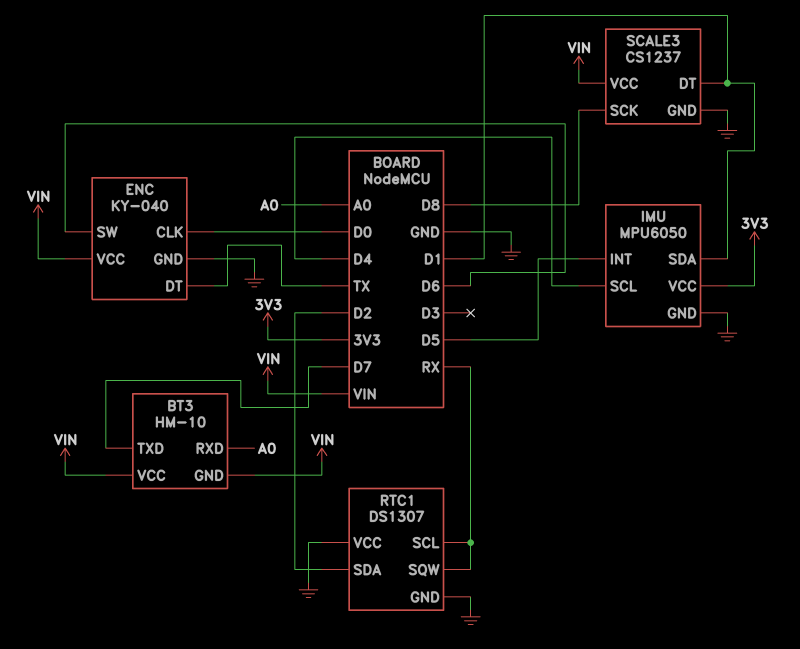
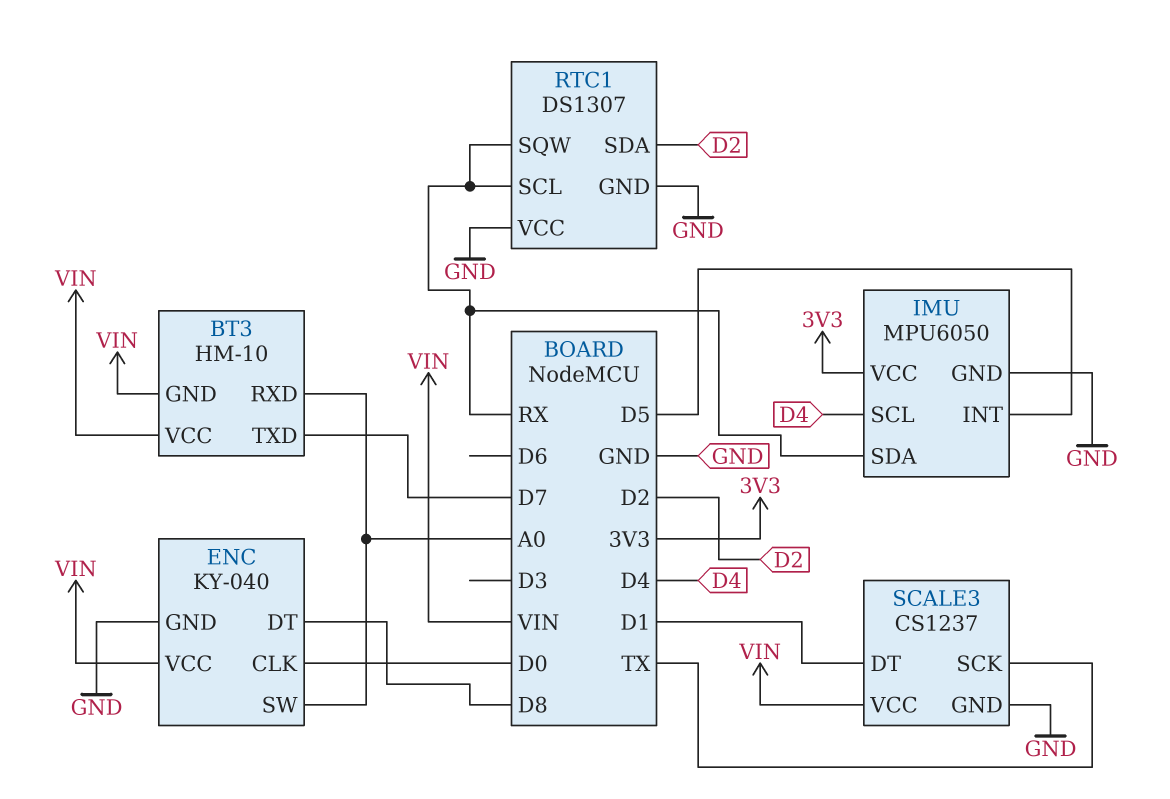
ENC pin DT: TX -> D8
ENC pin SW: D6 -> A0
IMU pin SDA: D1 -> RX
SCALE3 pin SCK: D8 -> TX

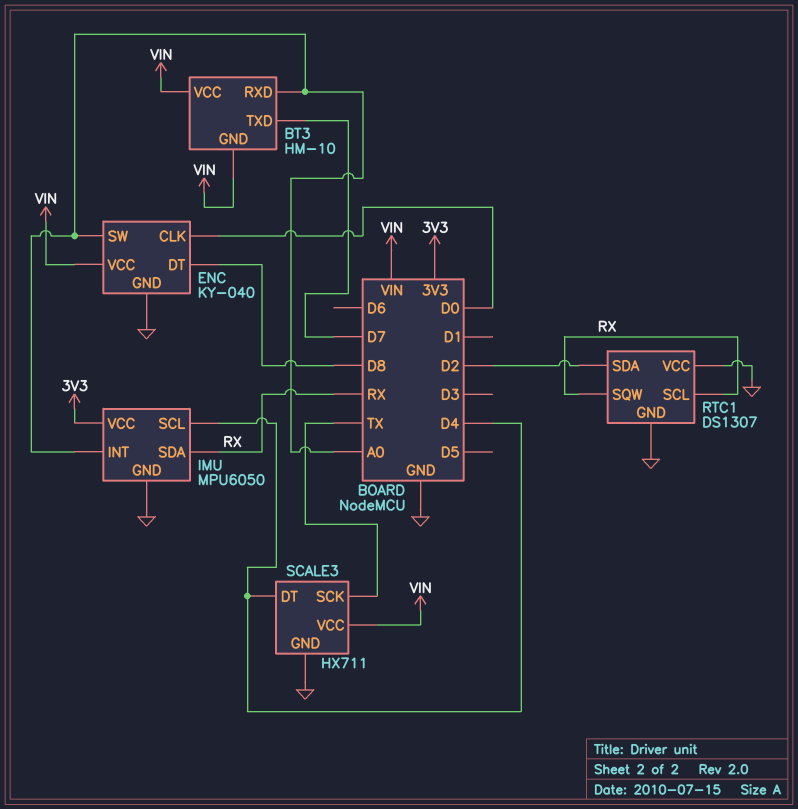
IMU pin INT: D5 -> A0
SCALE3: CS1237 -> HX711
SCALE3 pin DT: D1 -> D4

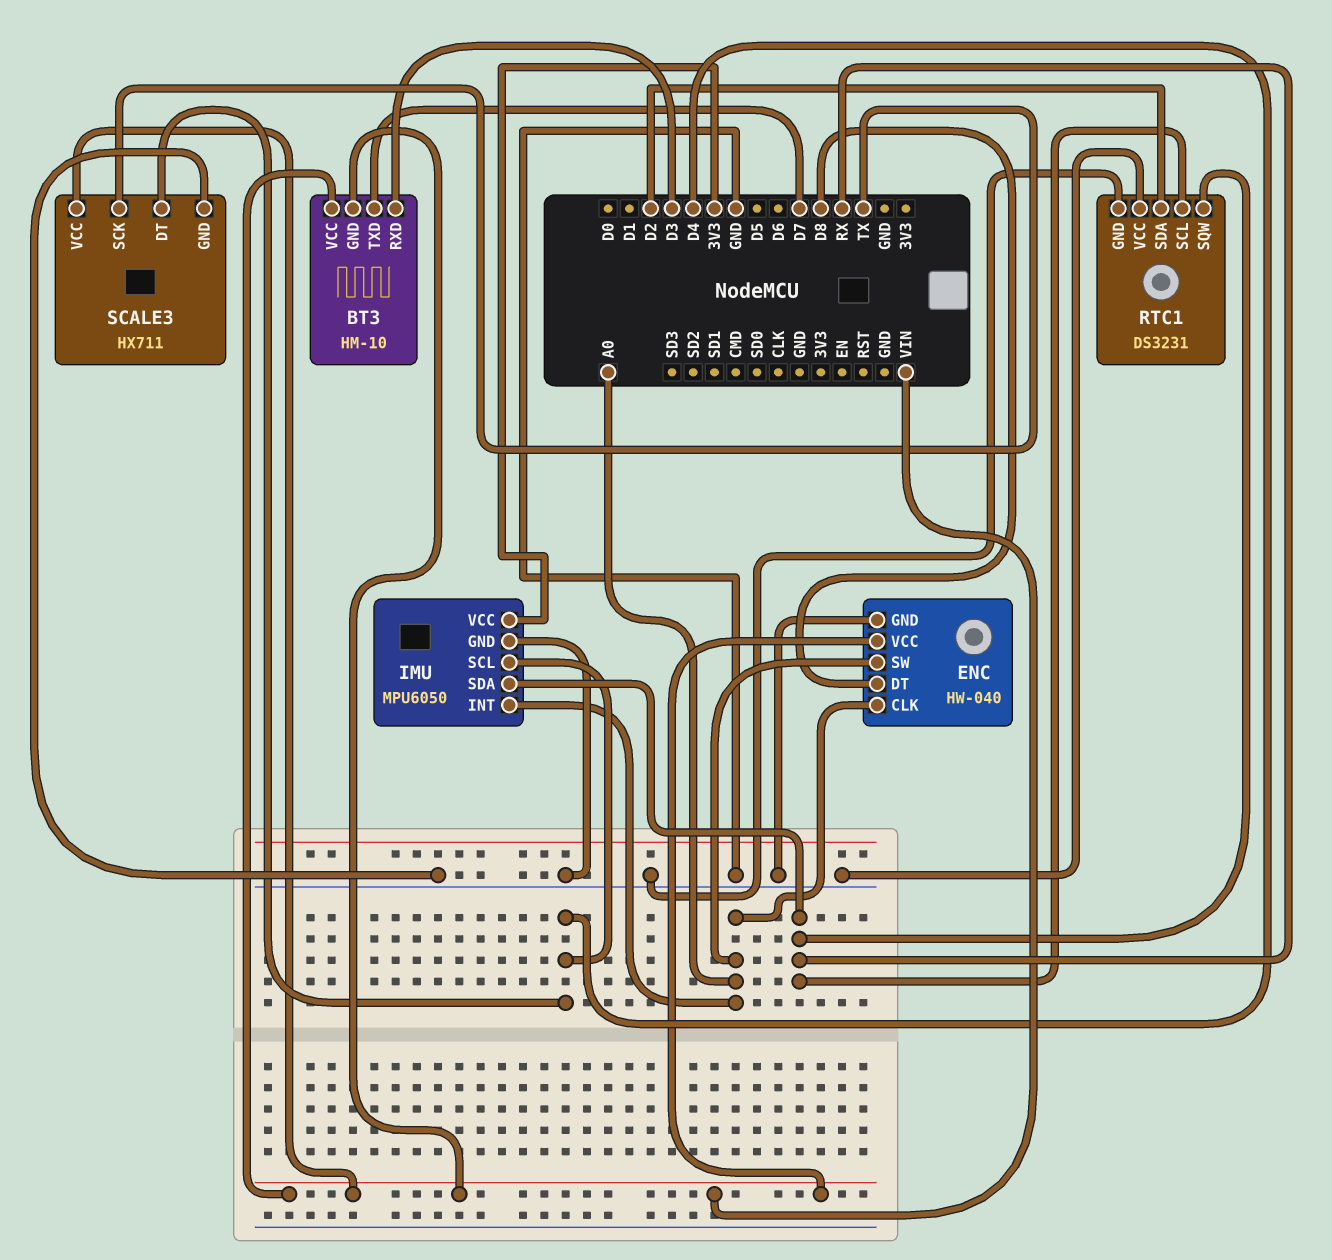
BT3 pin RXD: A0 -> D3
ENC: KY-040 -> HW-040
ENC pin CLK: D0 -> A0
RTC1: DS1307 -> DS3231

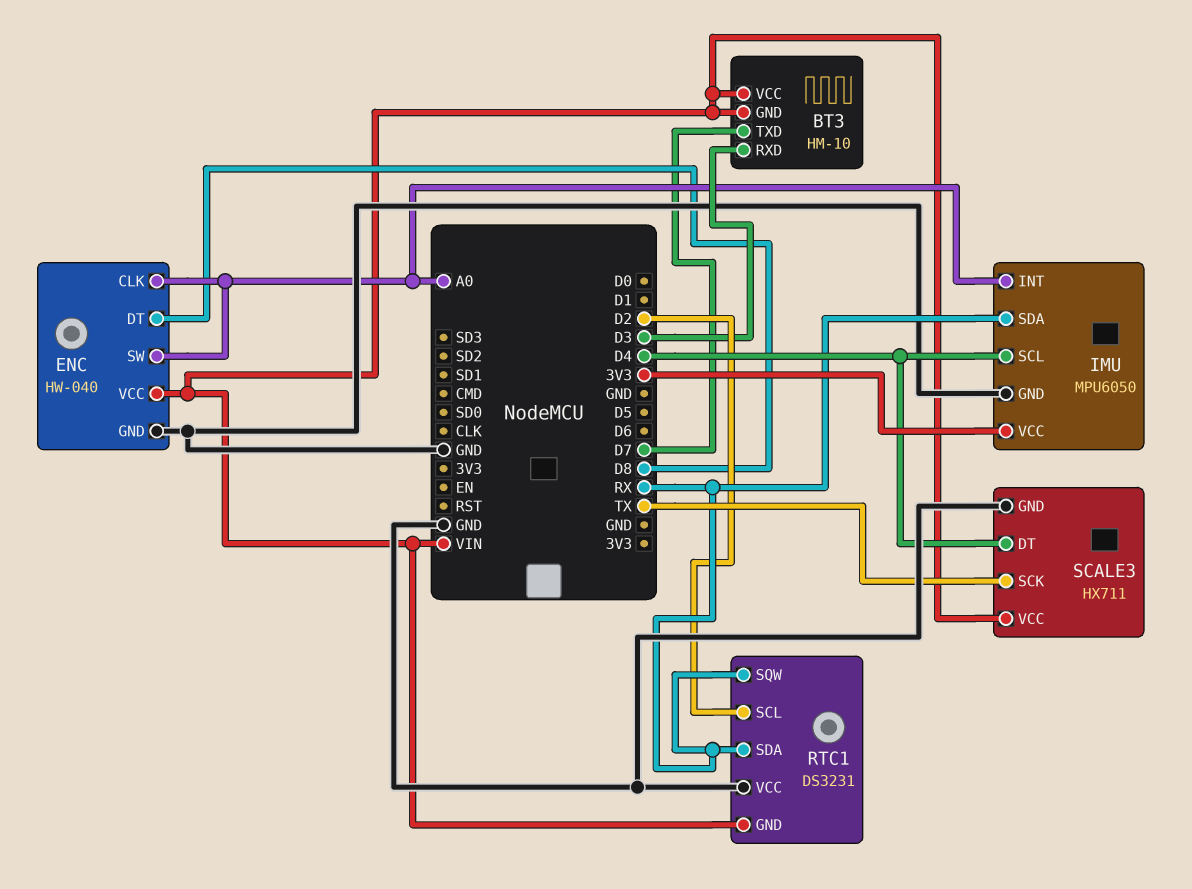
RTC1 pin GND: GND -> VIN
RTC1 pin SCL: RX -> D2
RTC1 pin SDA: D2 -> RX

